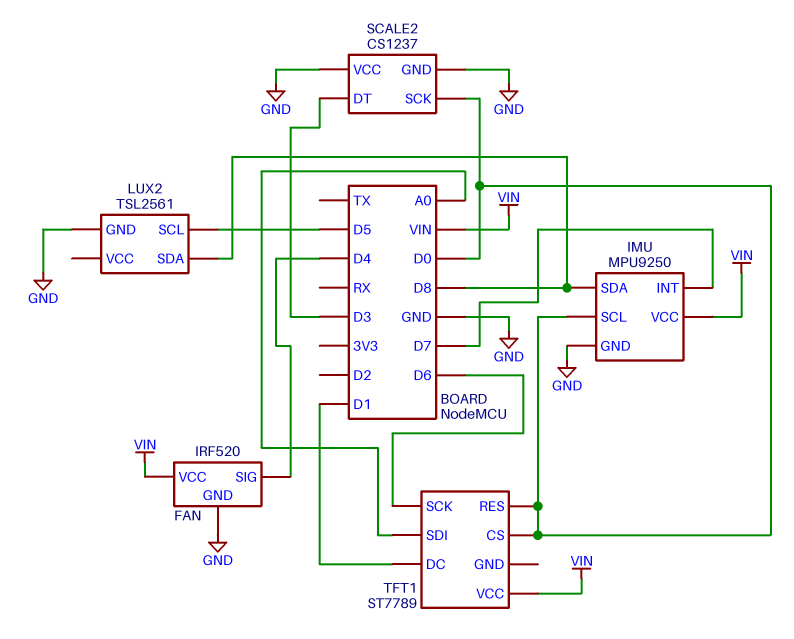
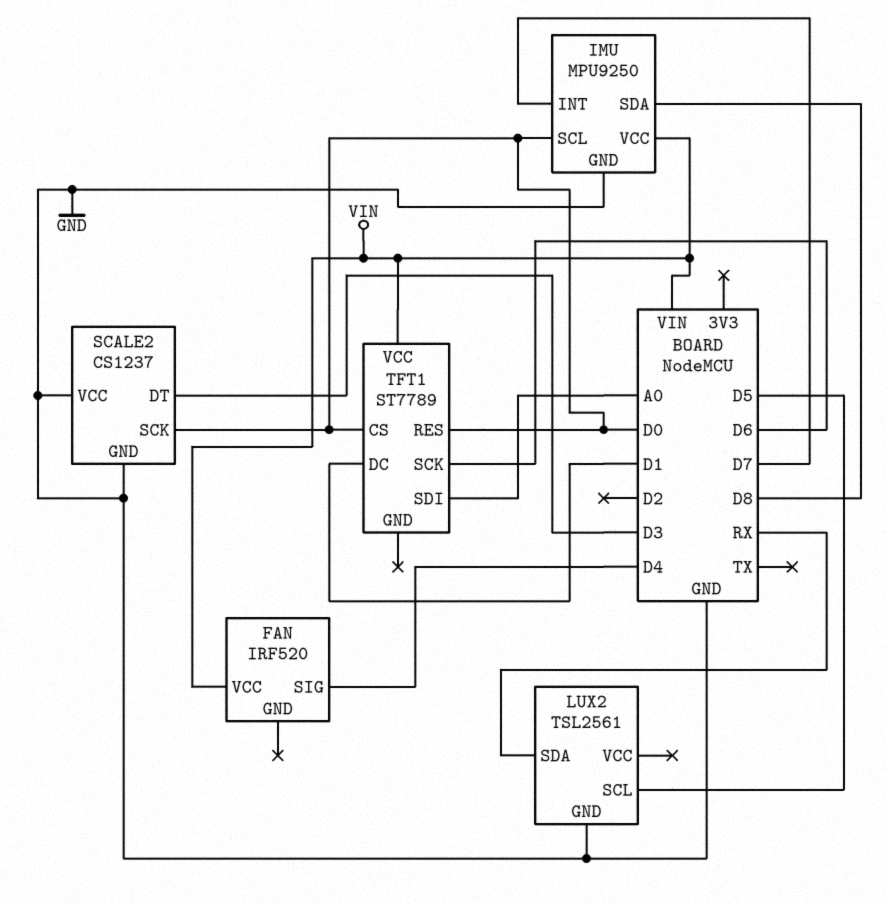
FAN pin GND: GND -> none
LUX2 pin SDA: D8 -> RX

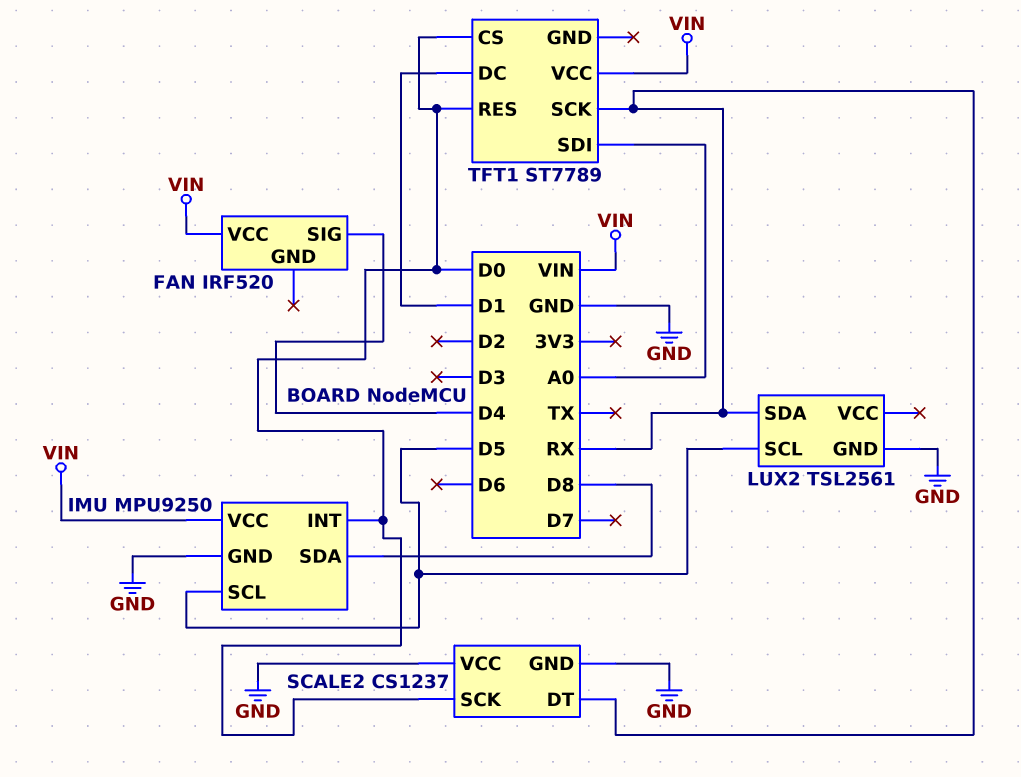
IMU pin INT: D7 -> D0
IMU pin SCL: D0 -> D5
SCALE2 pin DT: D3 -> RX
TFT1 pin SCK: D6 -> RX

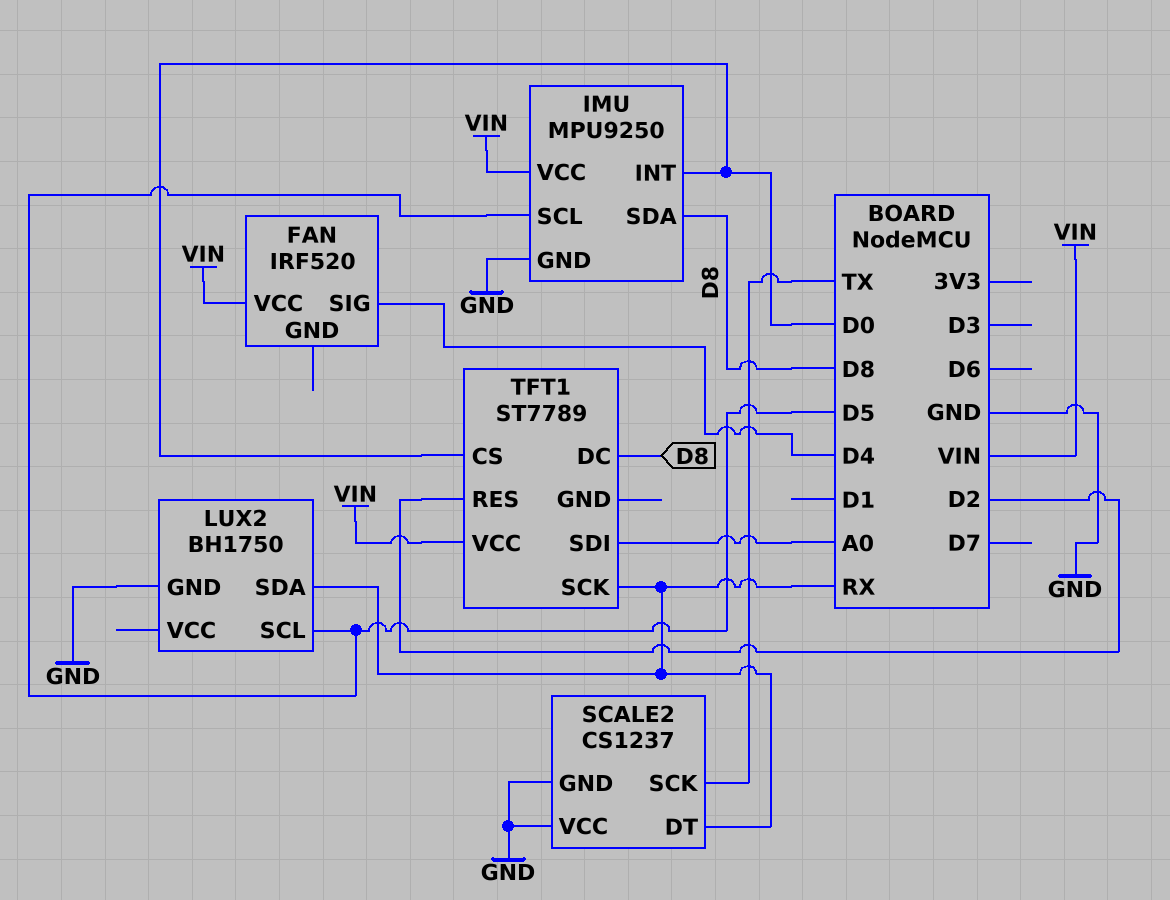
LUX2: TSL2561 -> BH1750
SCALE2 pin SCK: D0 -> TX
TFT1 pin DC: D1 -> D8
TFT1 pin RES: D0 -> D2

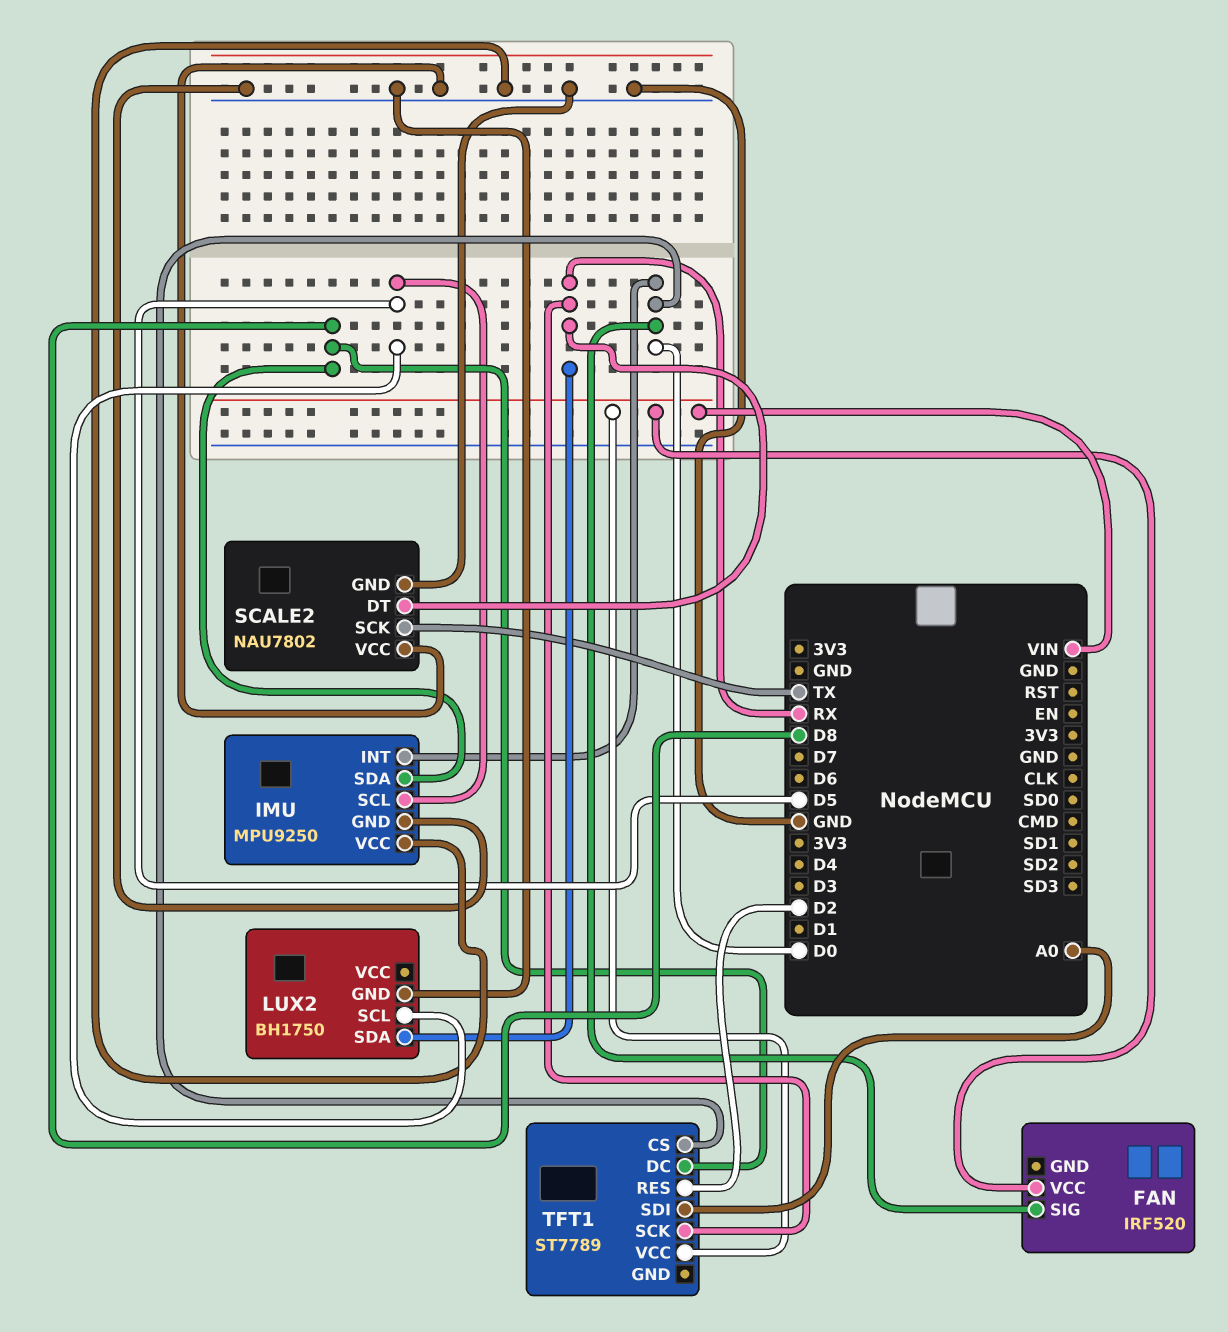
FAN pin SIG: D4 -> D0
IMU pin VCC: VIN -> GND
SCALE2: CS1237 -> NAU7802

